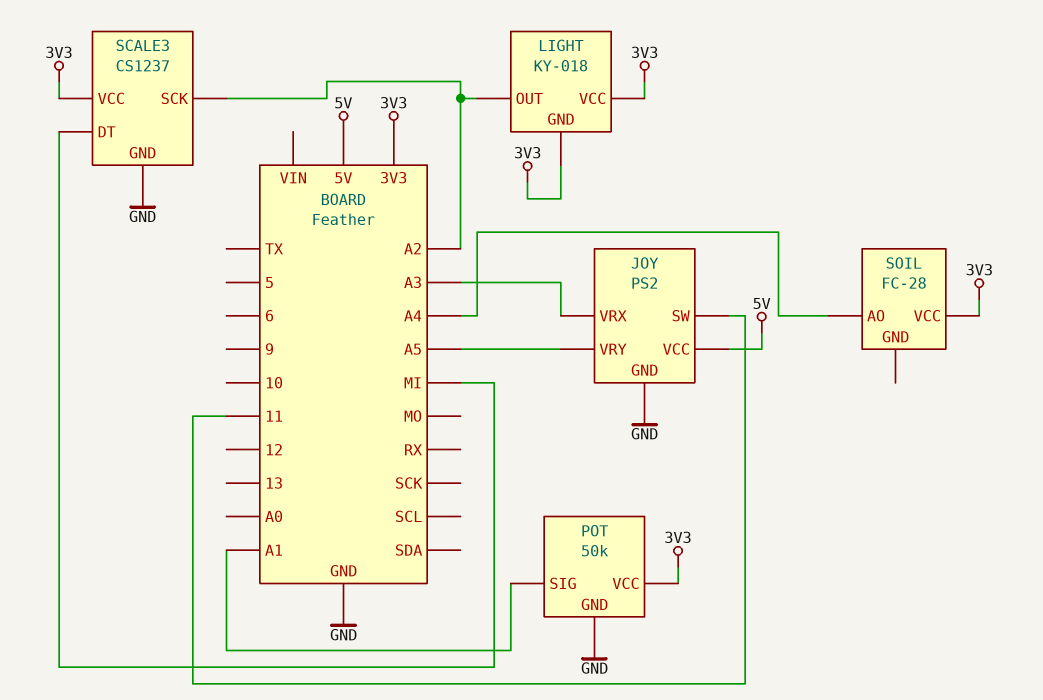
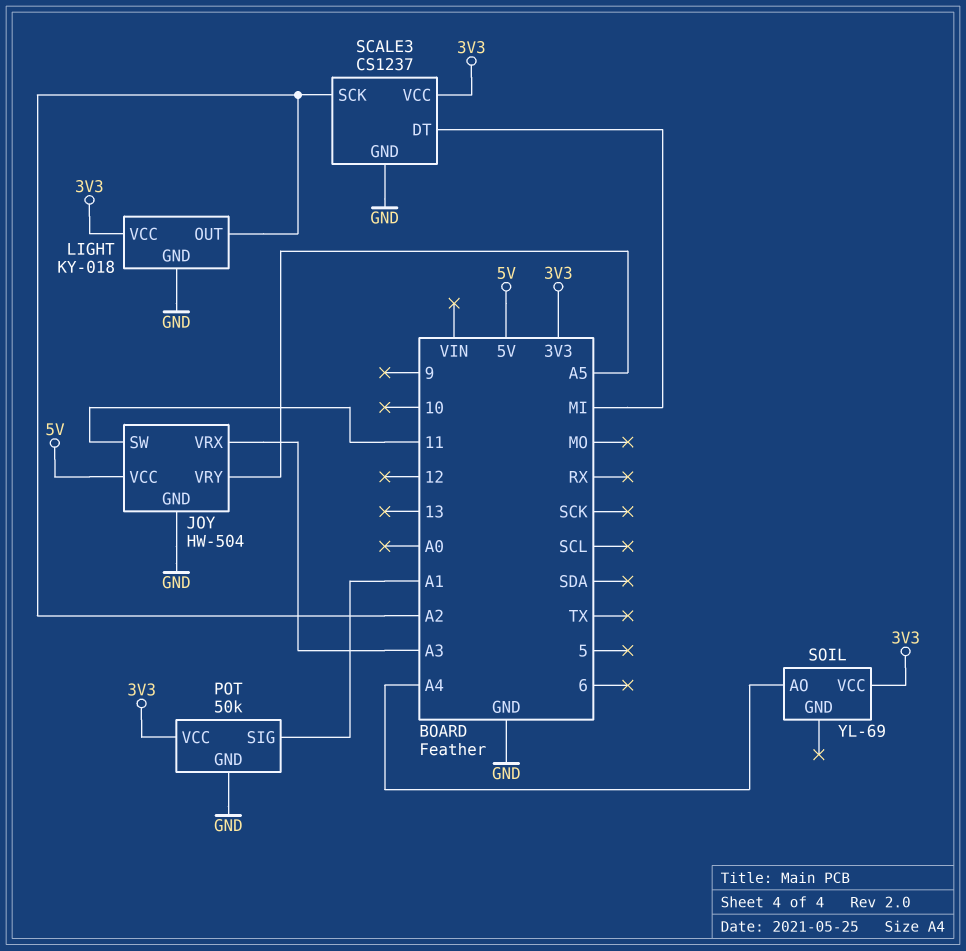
JOY: PS2 -> HW-504
LIGHT pin GND: 3V3 -> GND
SOIL: FC-28 -> YL-69

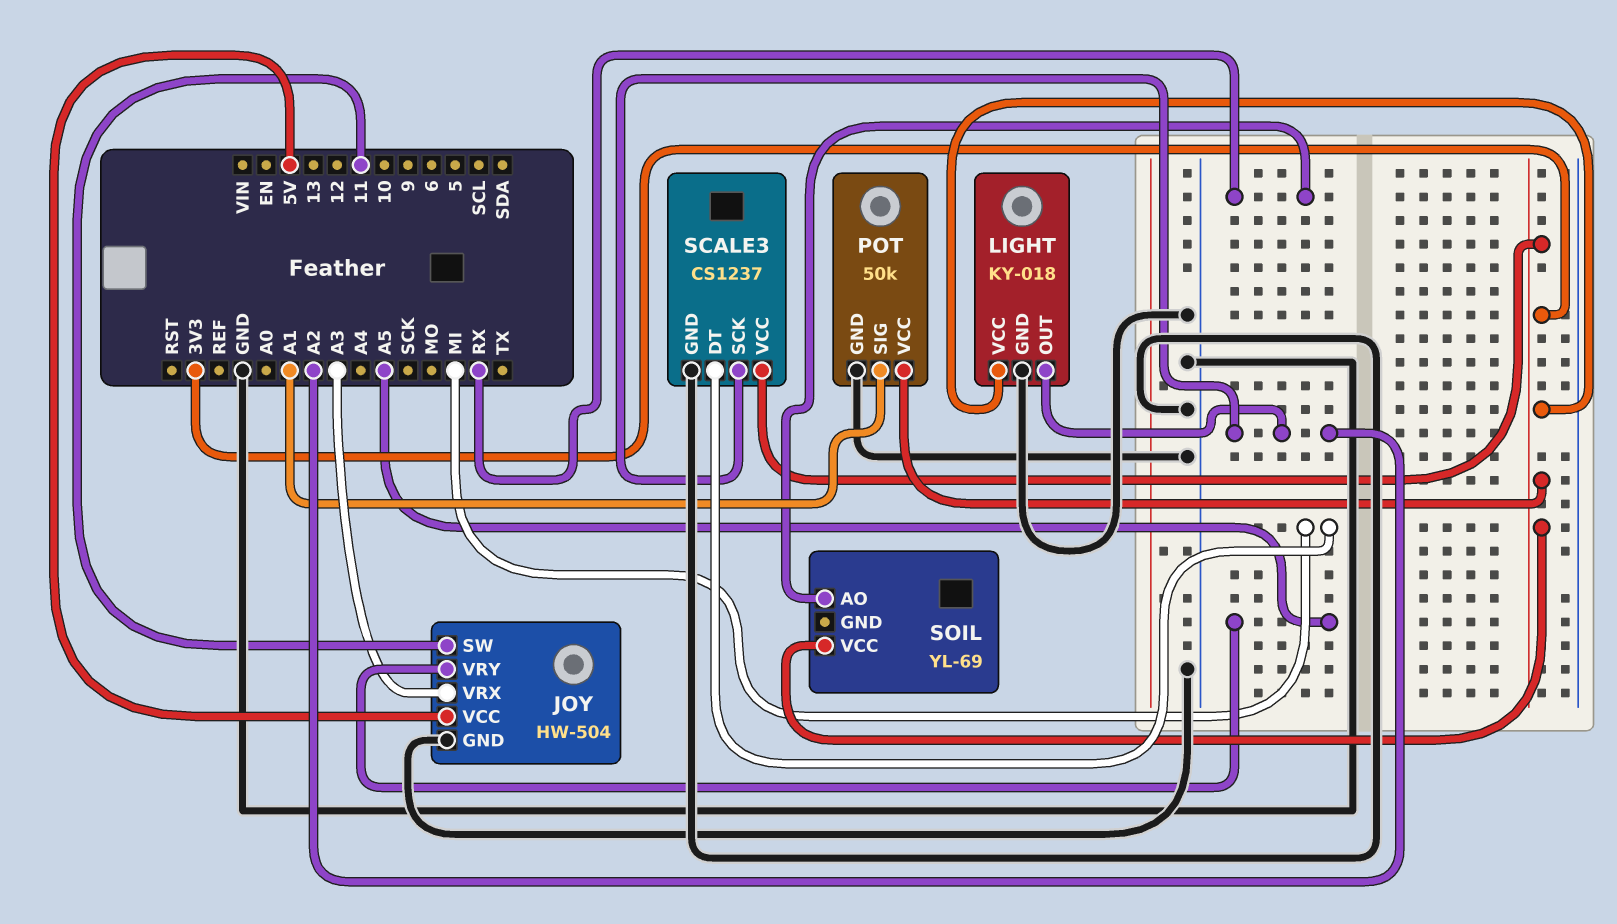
SOIL pin AO: A4 -> RX

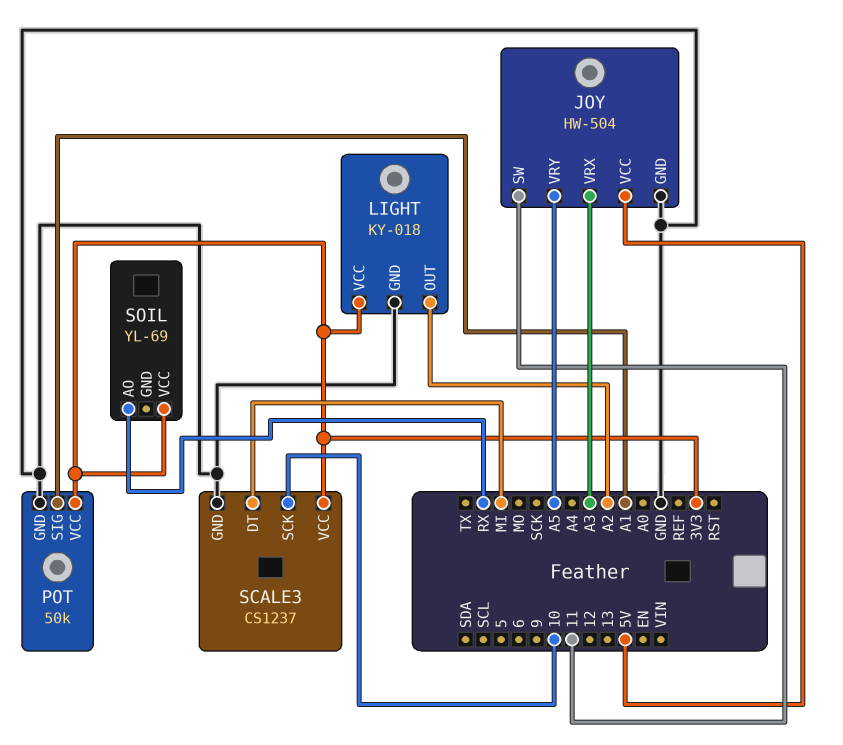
SCALE3 pin SCK: A2 -> 10

